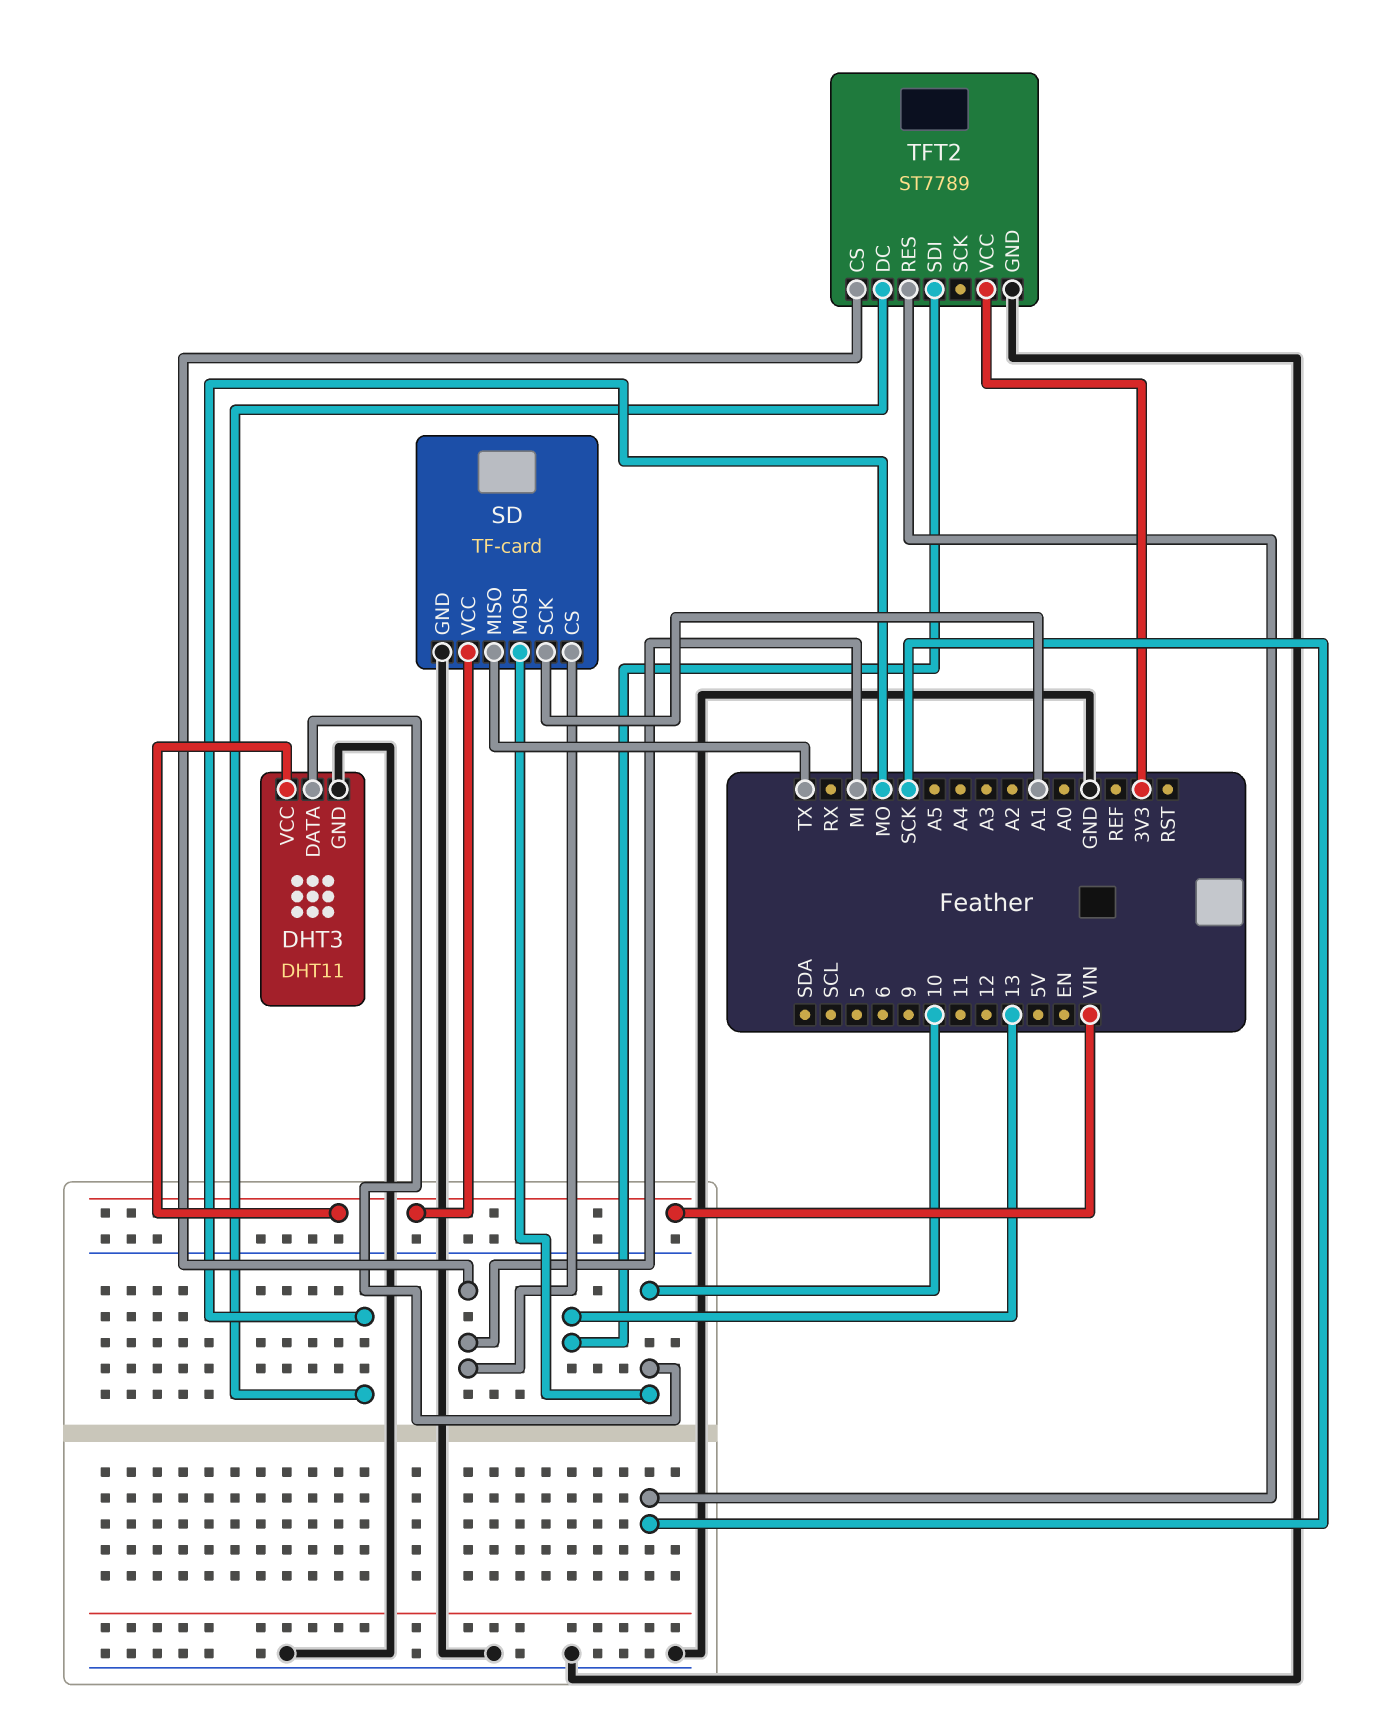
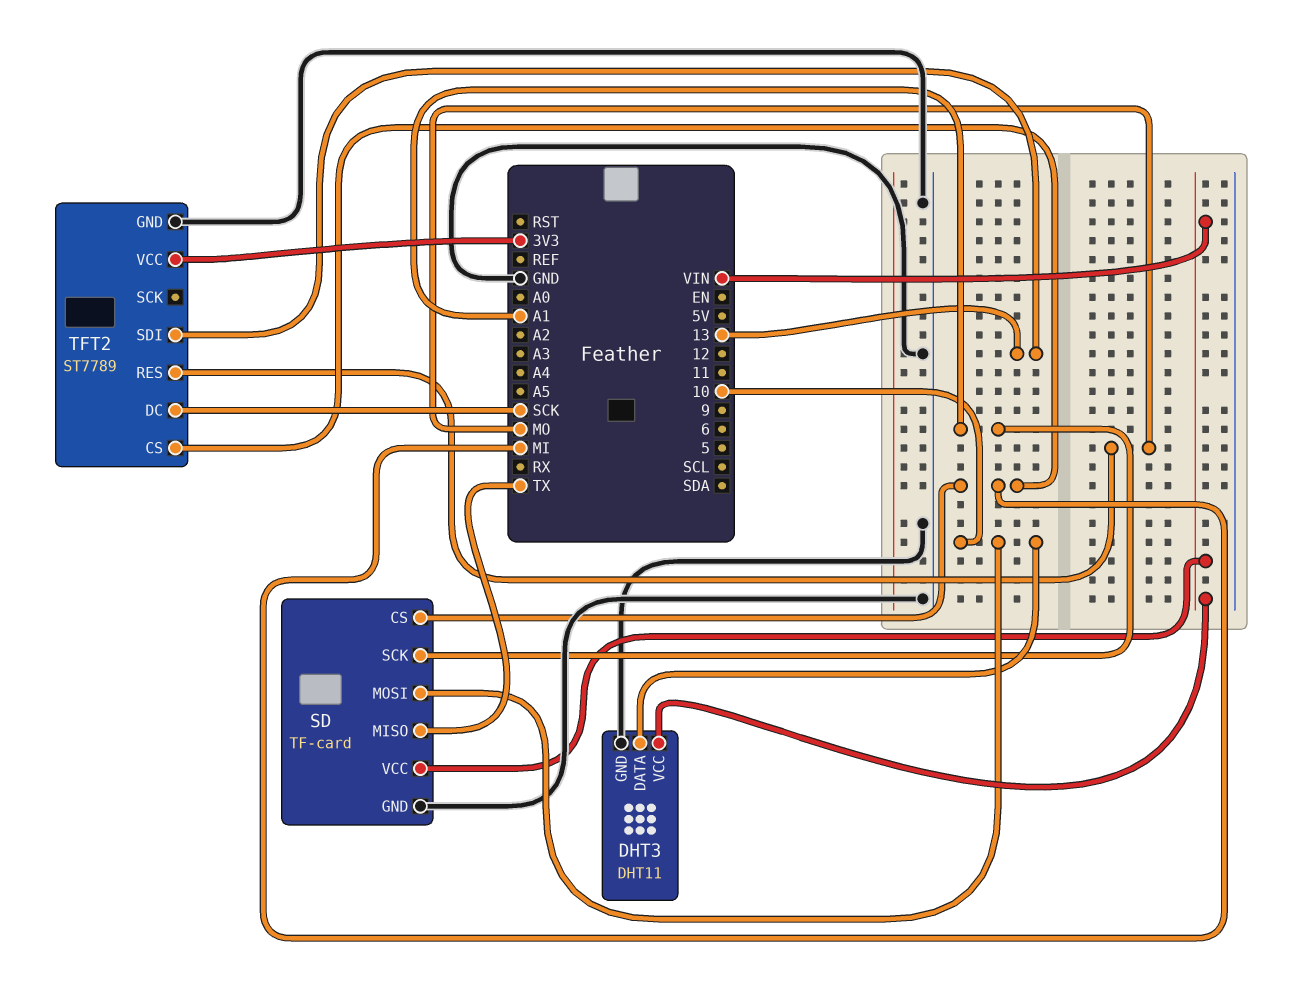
TFT2 pin DC: MO -> SCK
TFT2 pin RES: SCK -> MO

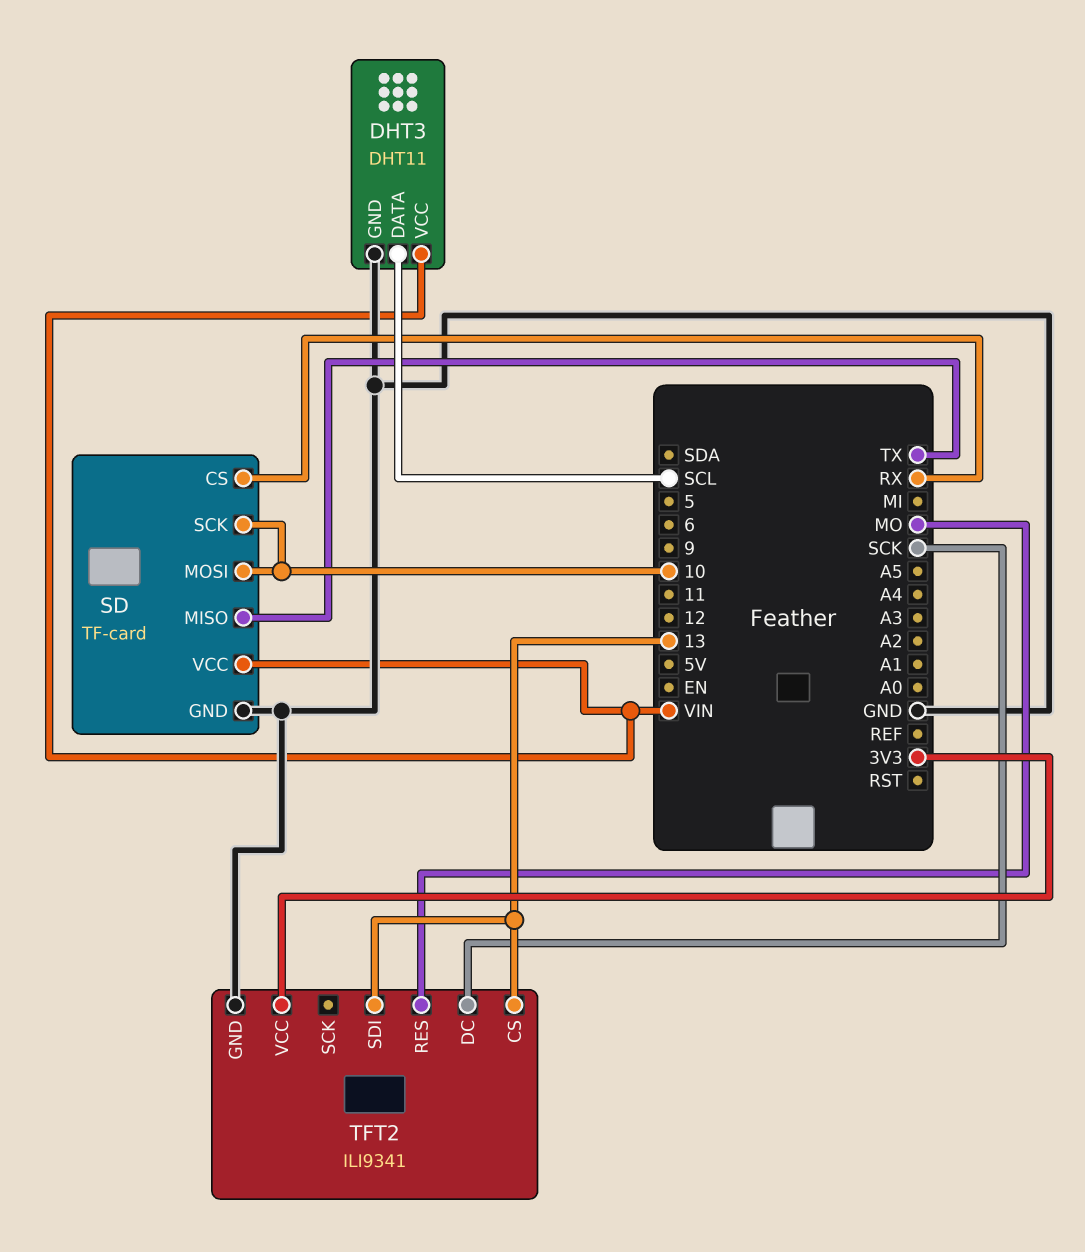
DHT3 pin DATA: 10 -> SCL
SD pin CS: MI -> RX
SD pin SCK: A1 -> 10
TFT2: ST7789 -> ILI9341
TFT2 pin CS: MI -> 13

